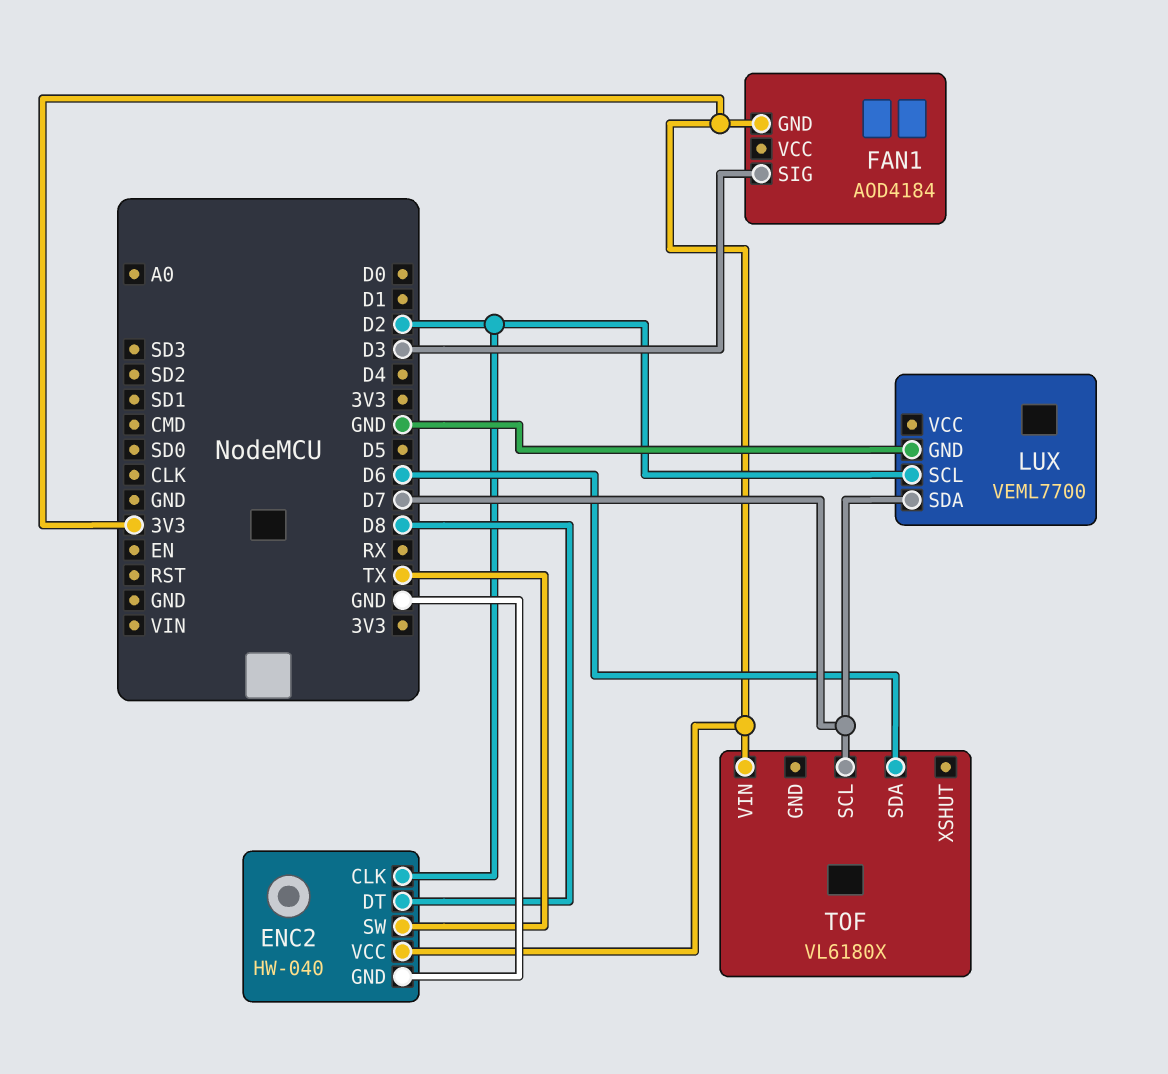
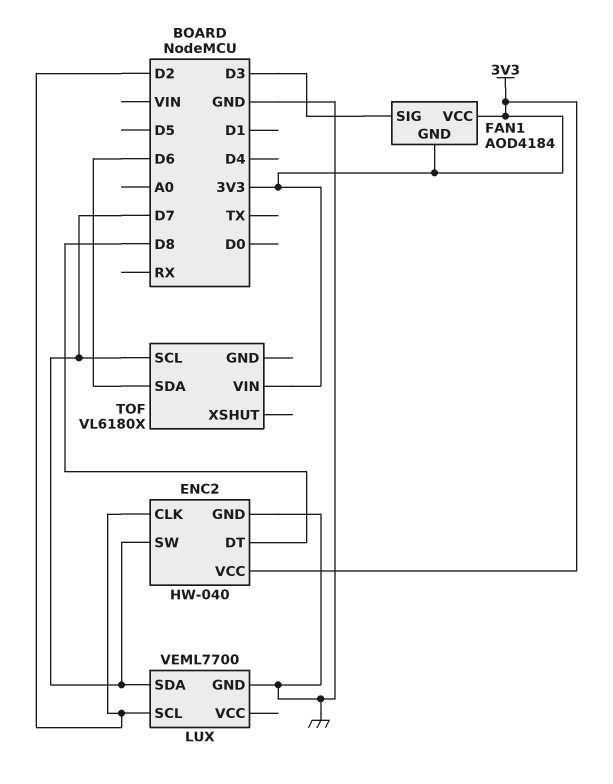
ENC2 pin SW: TX -> D7
FAN1 pin VCC: none -> 3V3

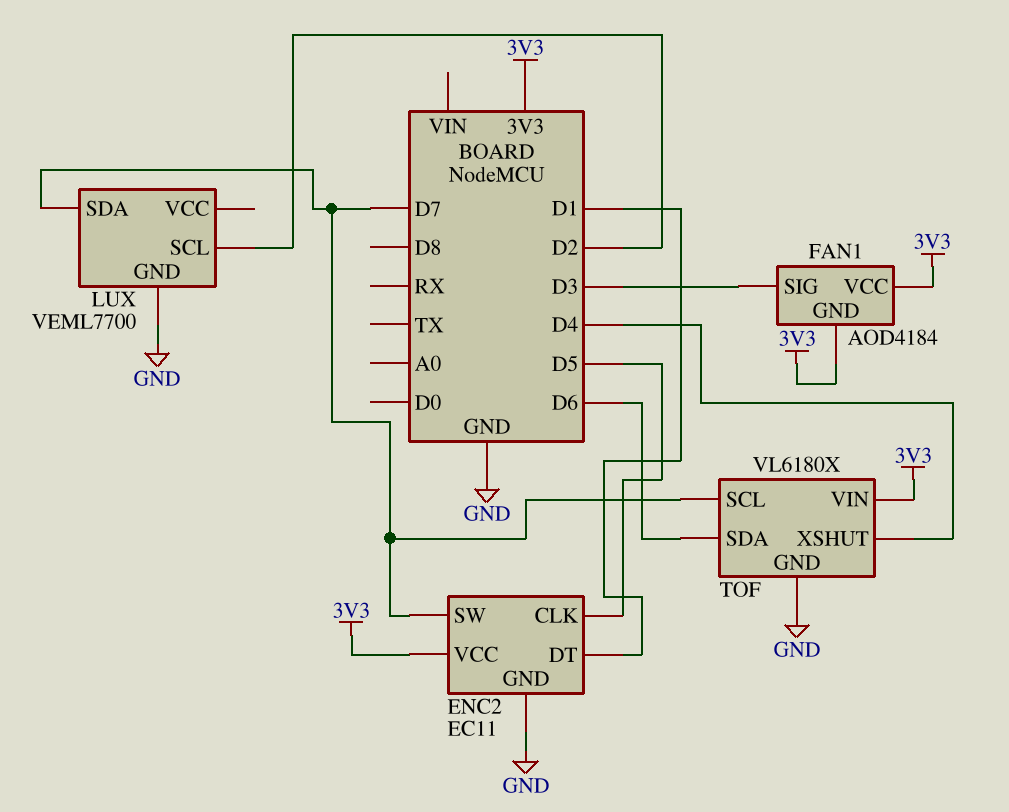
ENC2: HW-040 -> EC11
ENC2 pin CLK: D2 -> D5
ENC2 pin DT: D8 -> D1
TOF pin GND: none -> GND
TOF pin XSHUT: none -> D4

